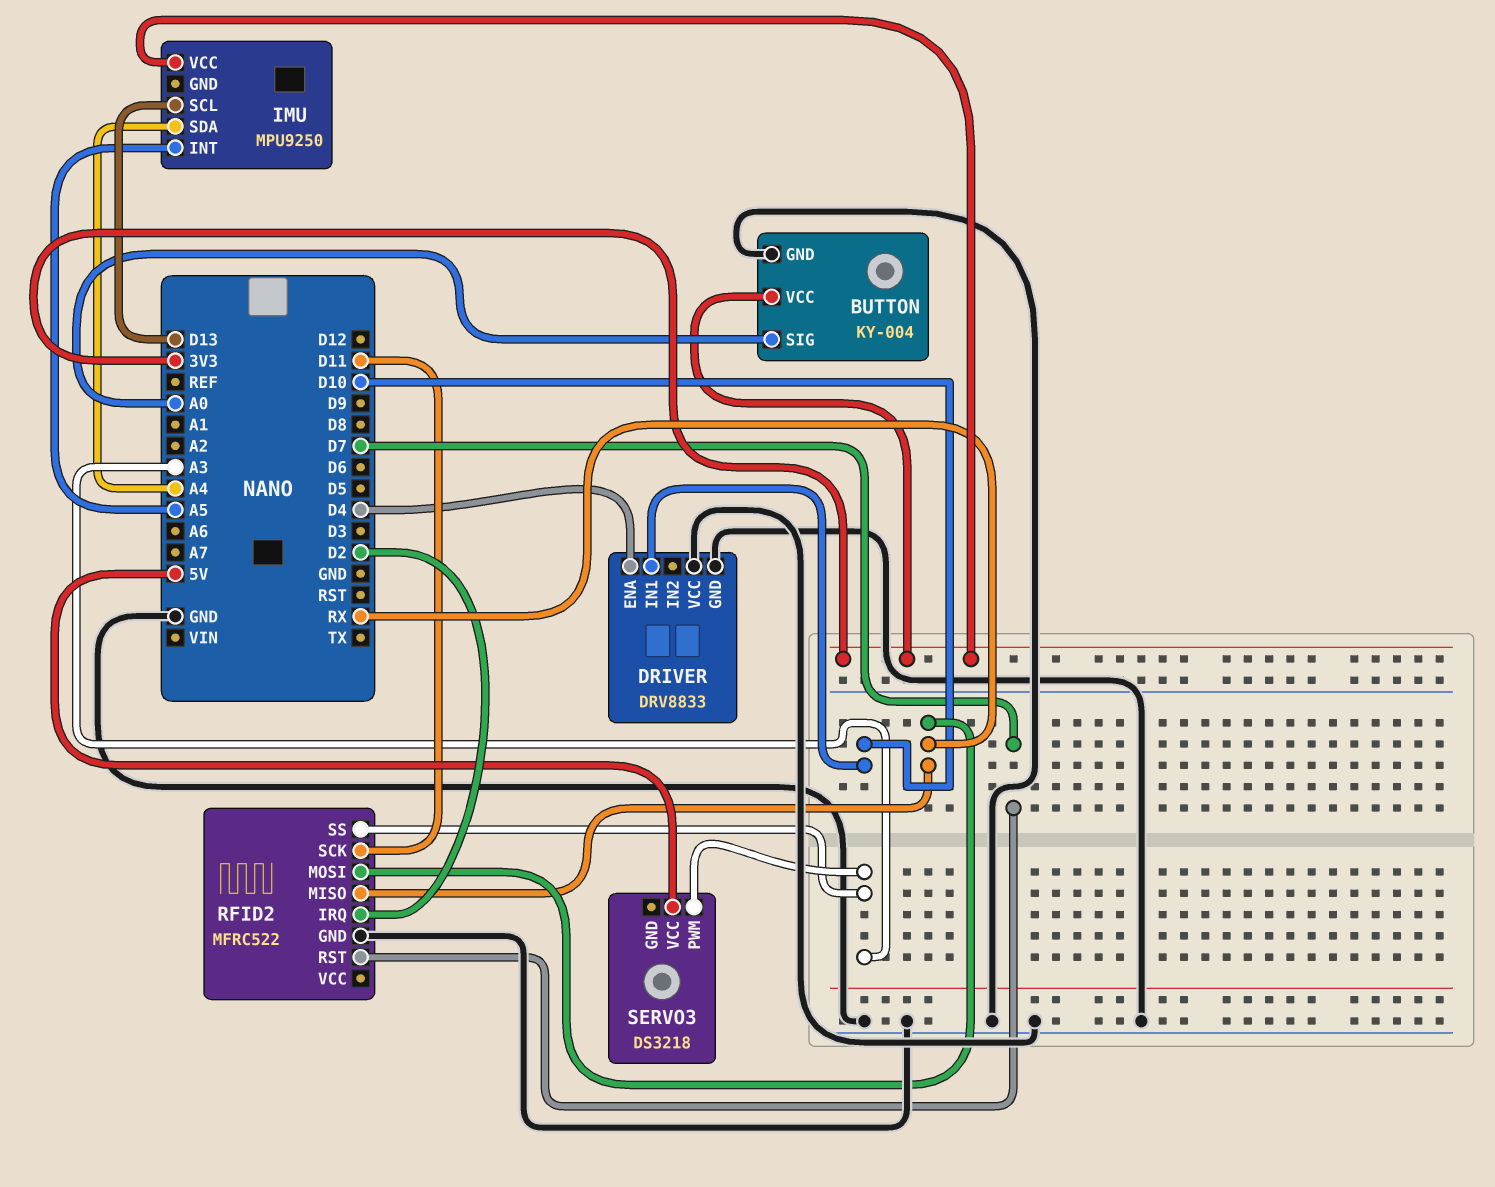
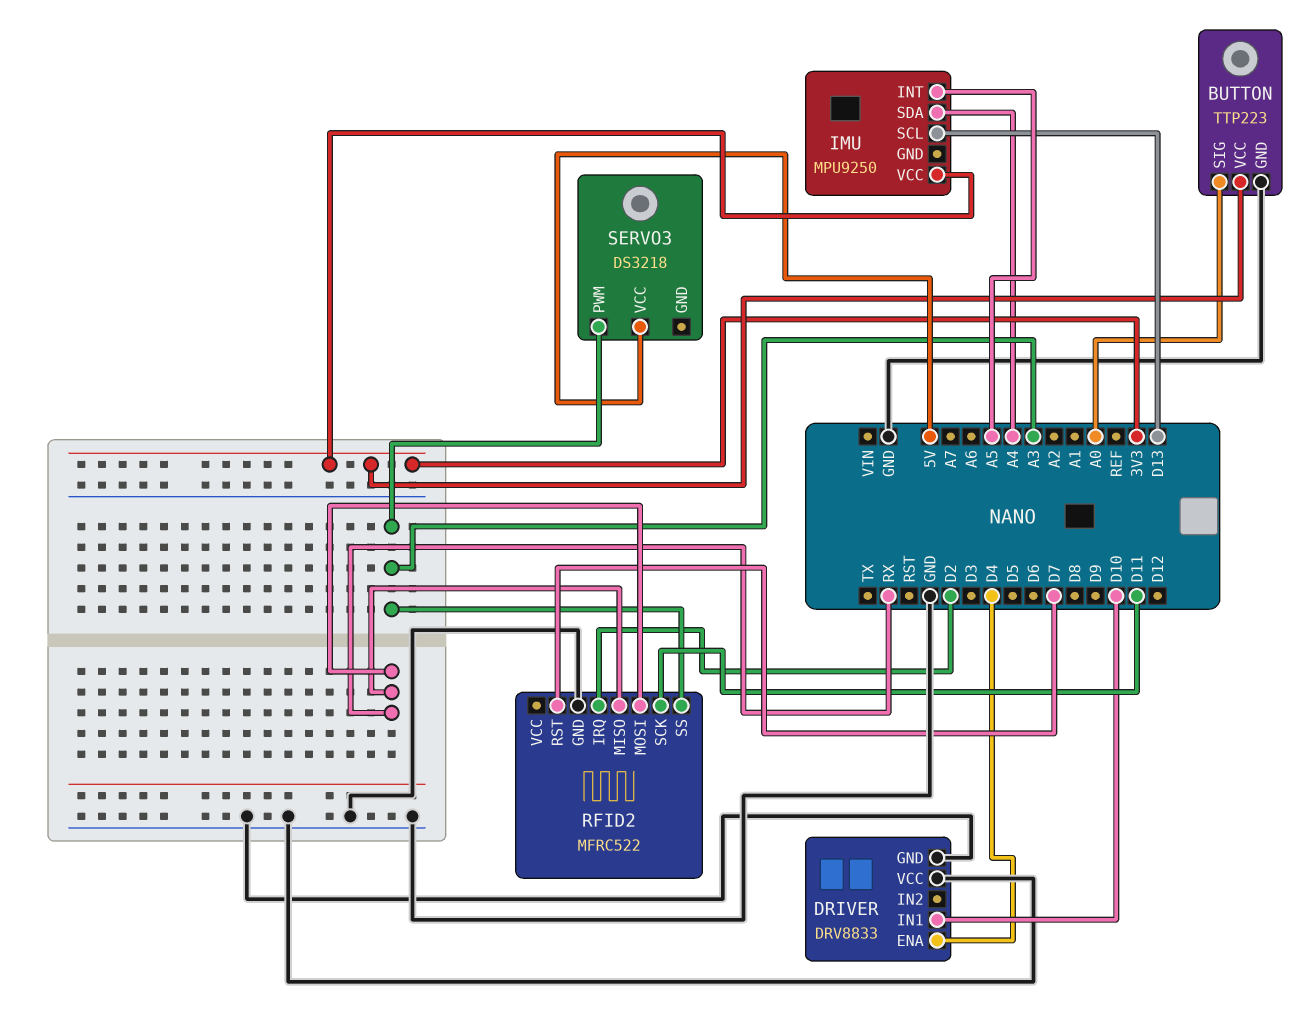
BUTTON: KY-004 -> TTP223

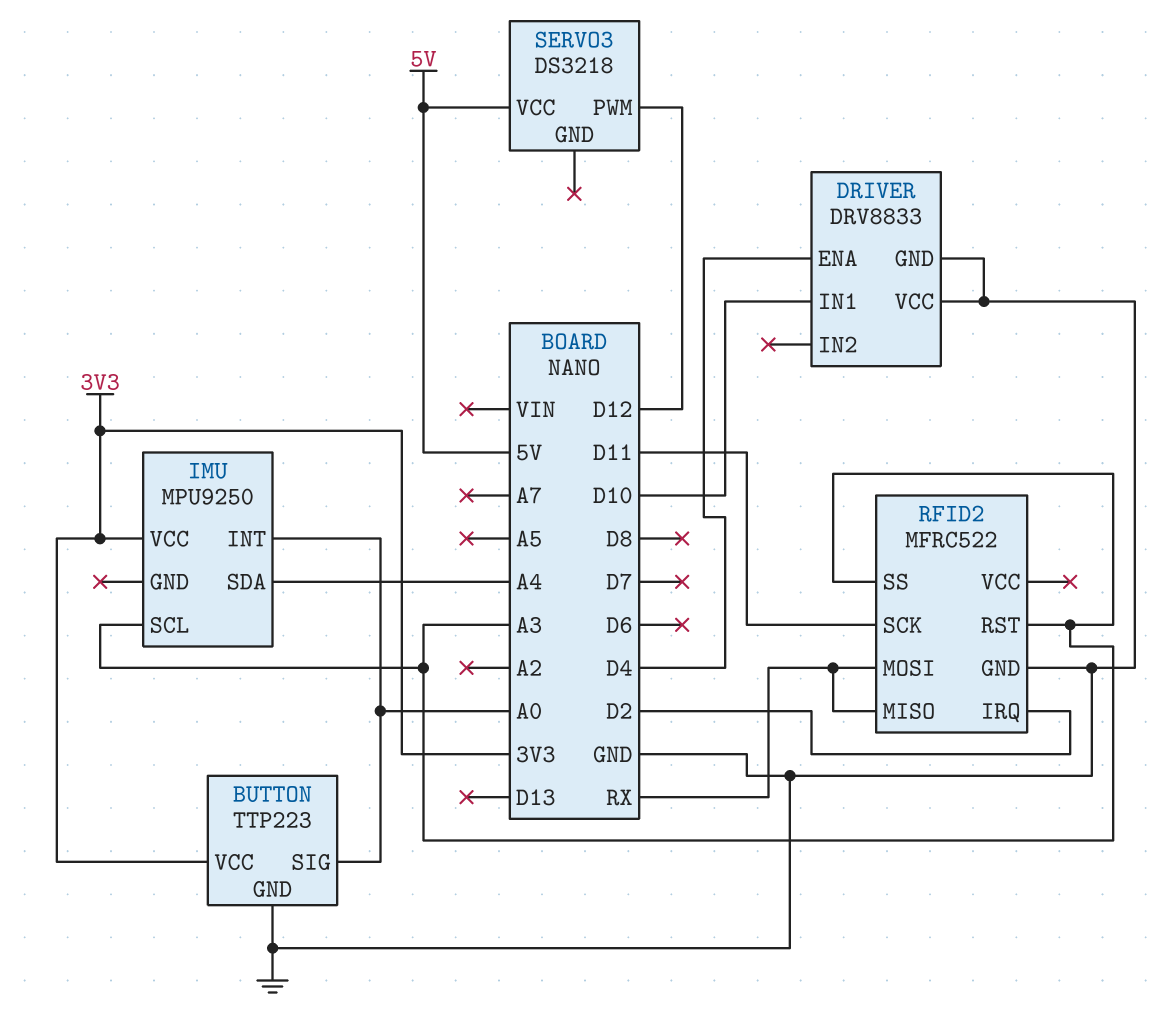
IMU pin INT: A5 -> A0
IMU pin SCL: D13 -> A3
RFID2 pin RST: D7 -> A3
SERVO3 pin PWM: A3 -> D12

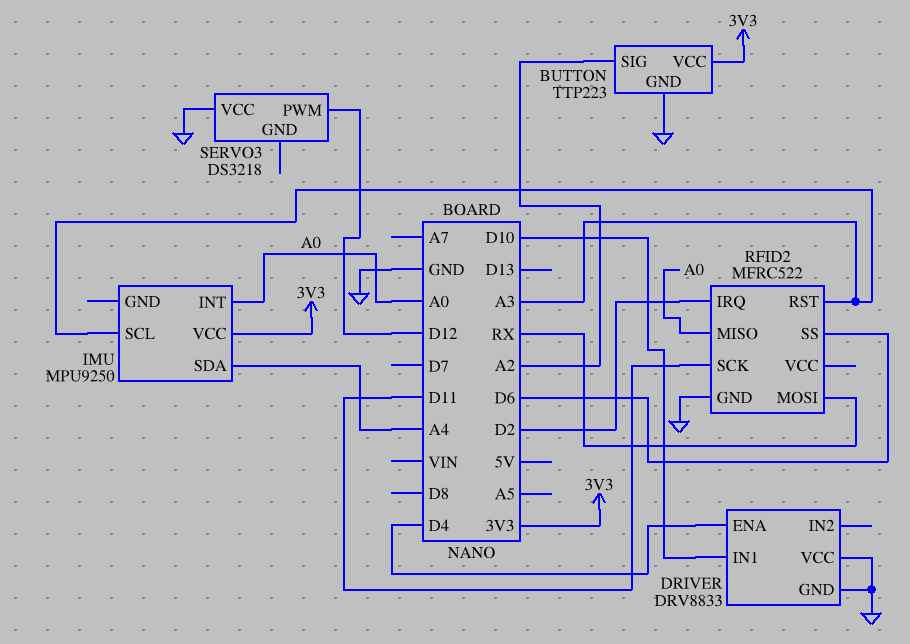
BUTTON pin SIG: A0 -> A2
RFID2 pin MISO: RX -> A0
RFID2 pin SS: A3 -> D6
SERVO3 pin VCC: 5V -> GND

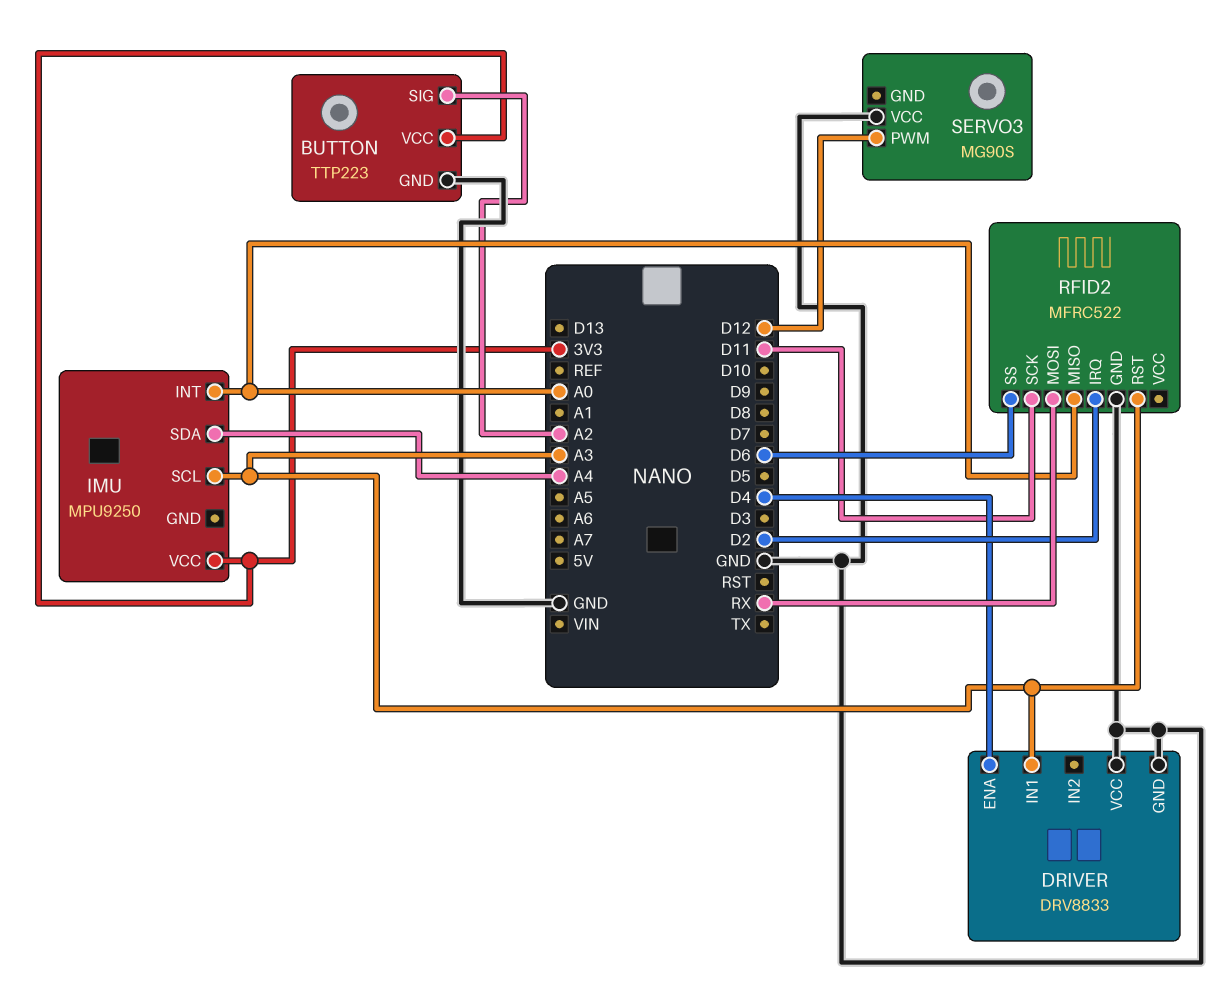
DRIVER pin IN1: D10 -> A3
SERVO3: DS3218 -> MG90S

